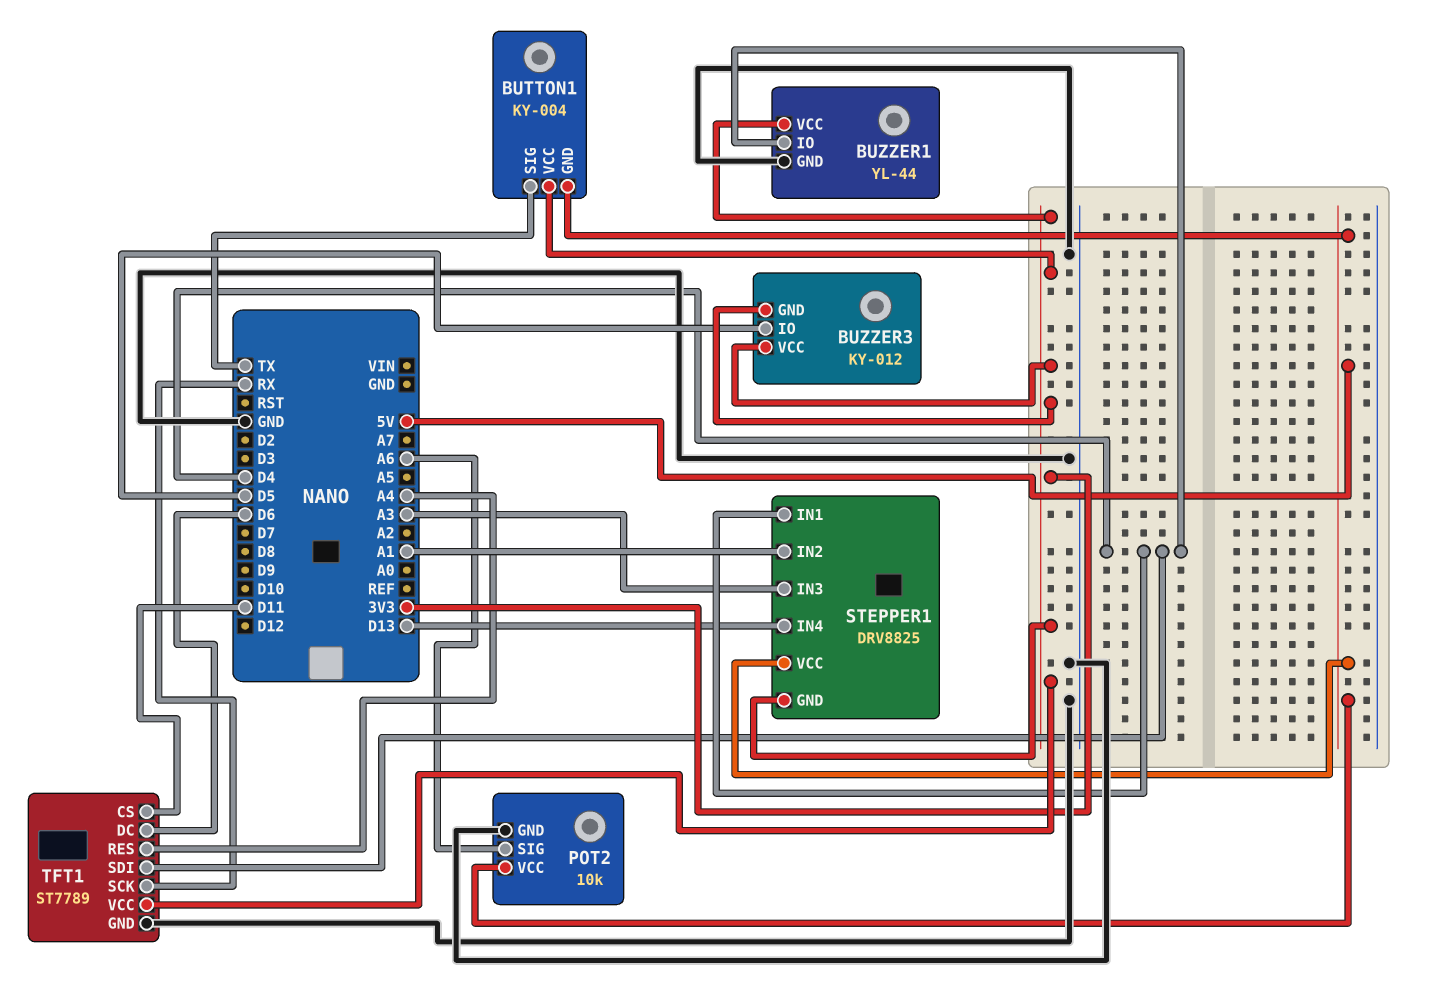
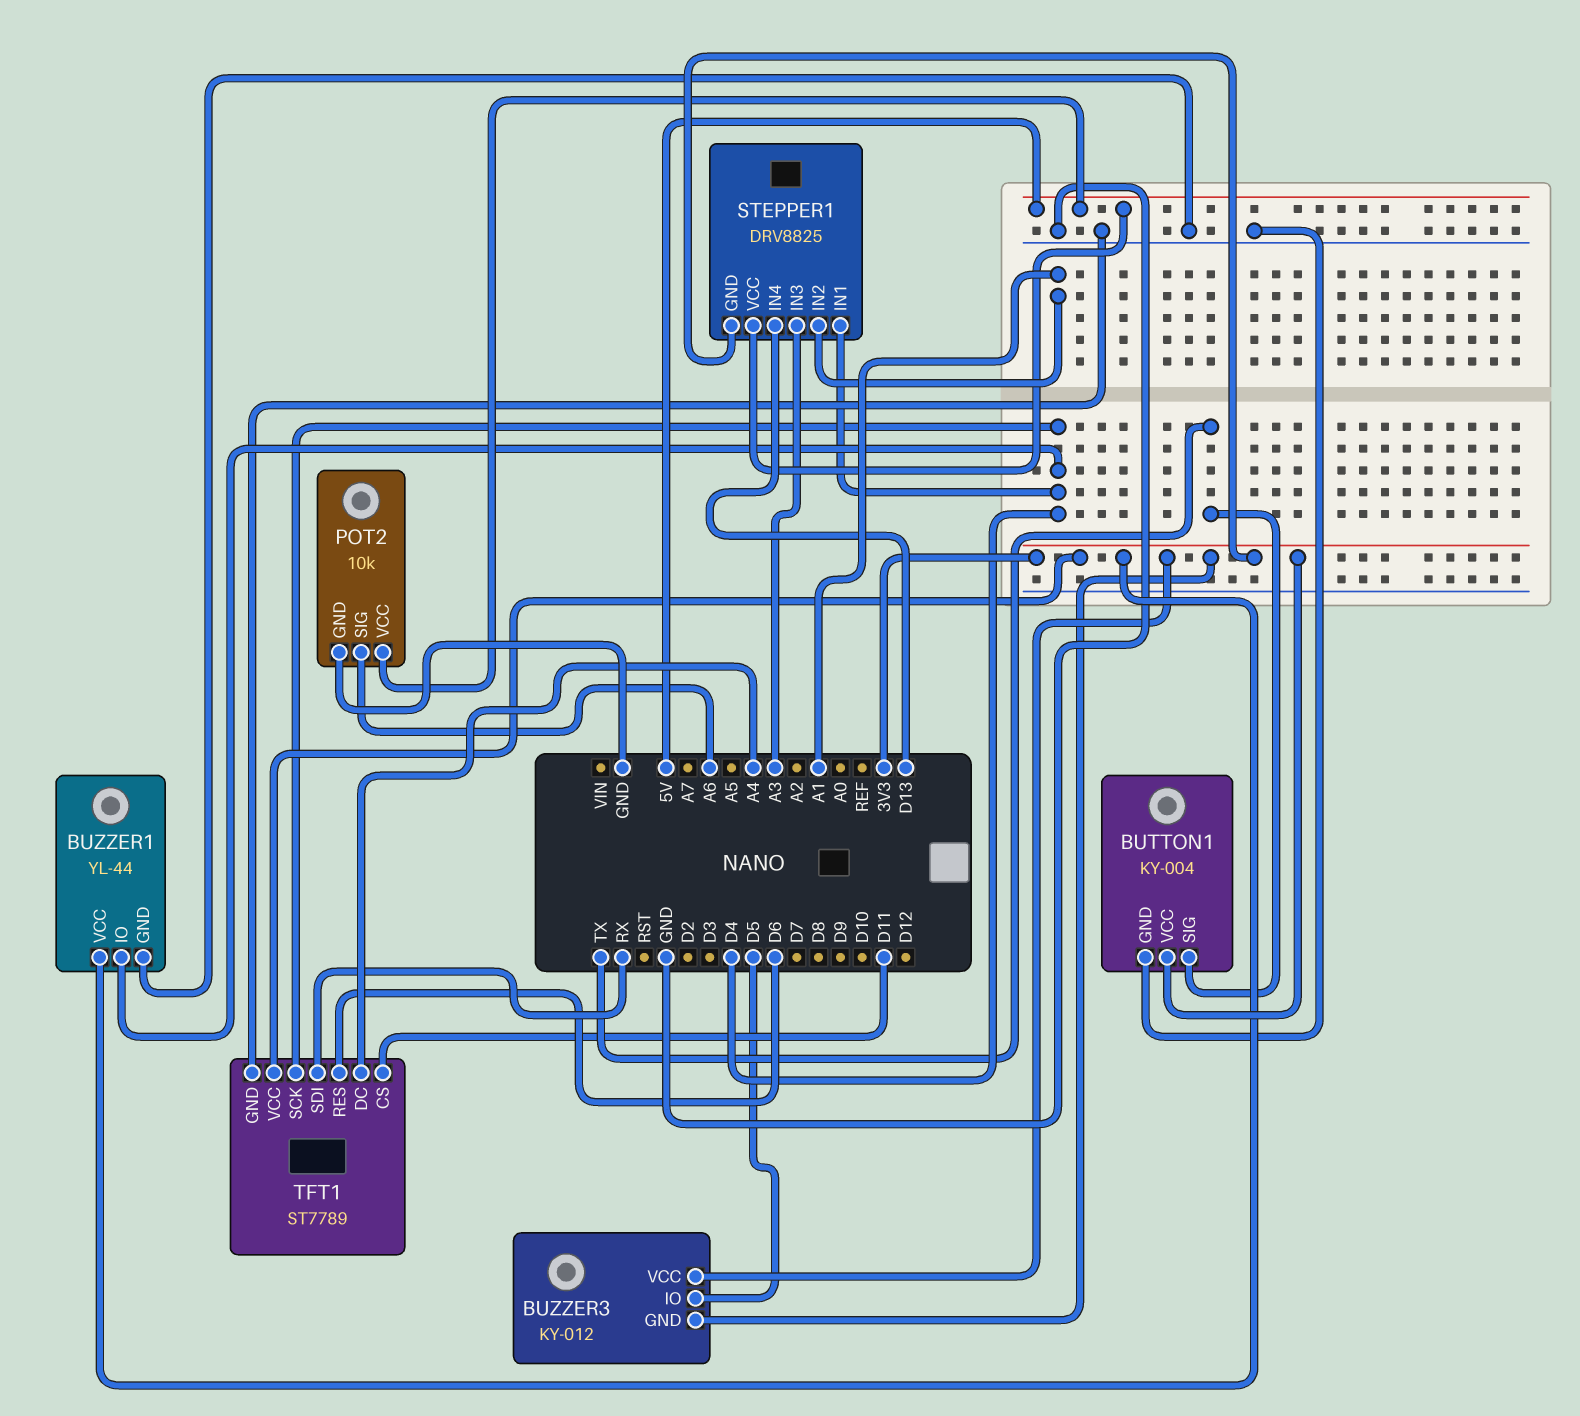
BUTTON1 pin GND: 5V -> GND
TFT1 pin DC: D6 -> A4
TFT1 pin RES: A4 -> D6
TFT1 pin SCK: RX -> D4
TFT1 pin SDI: D4 -> RX

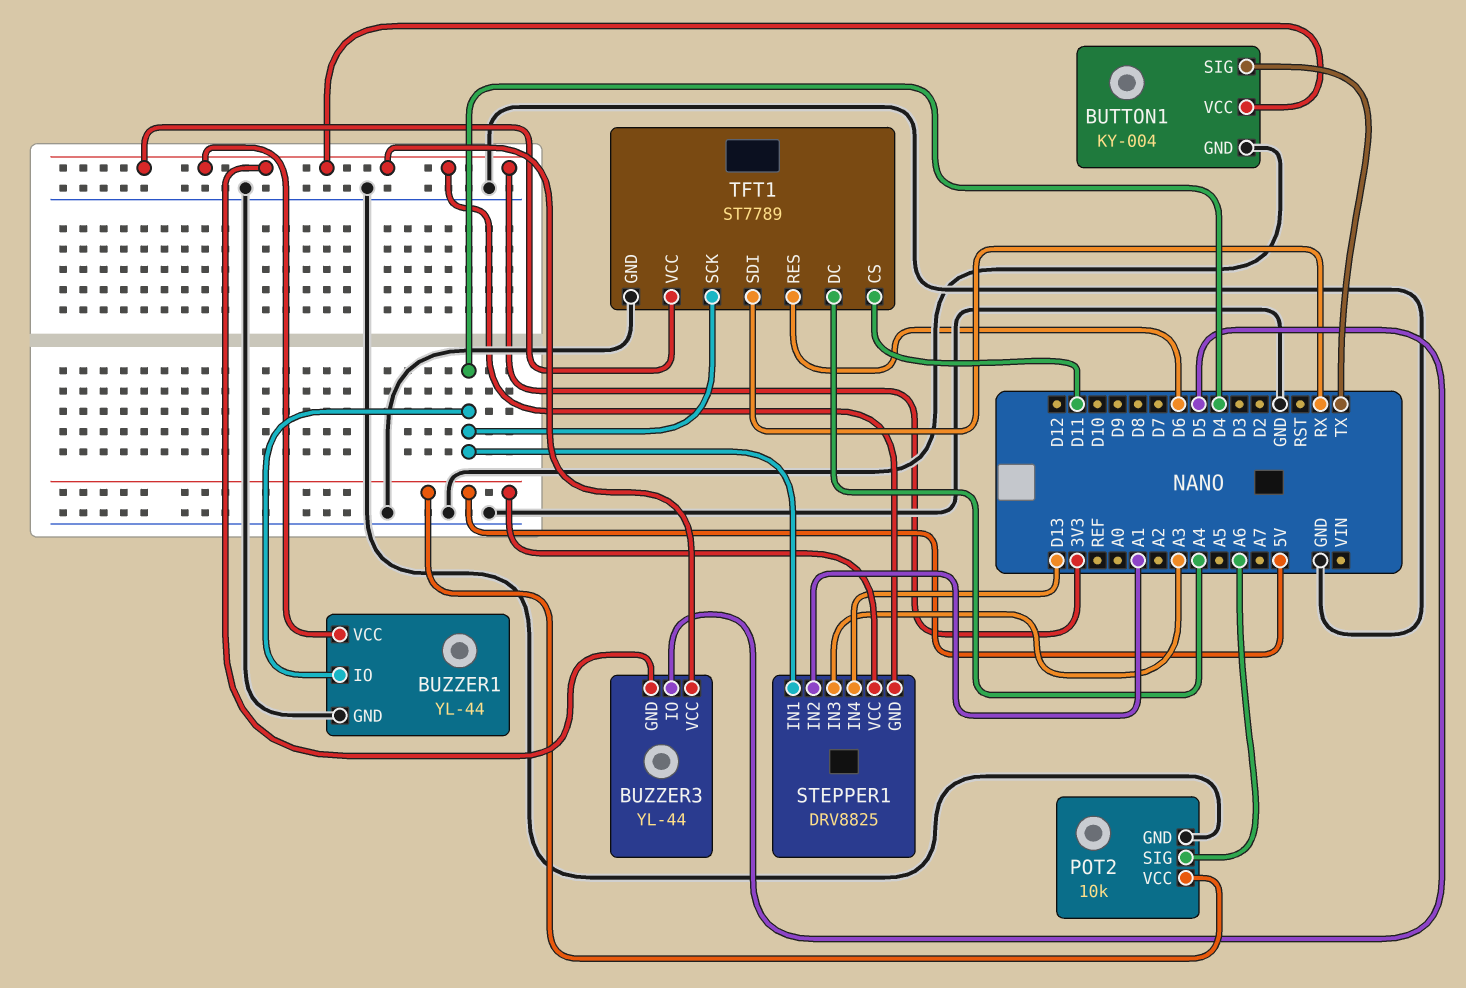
BUZZER3: KY-012 -> YL-44

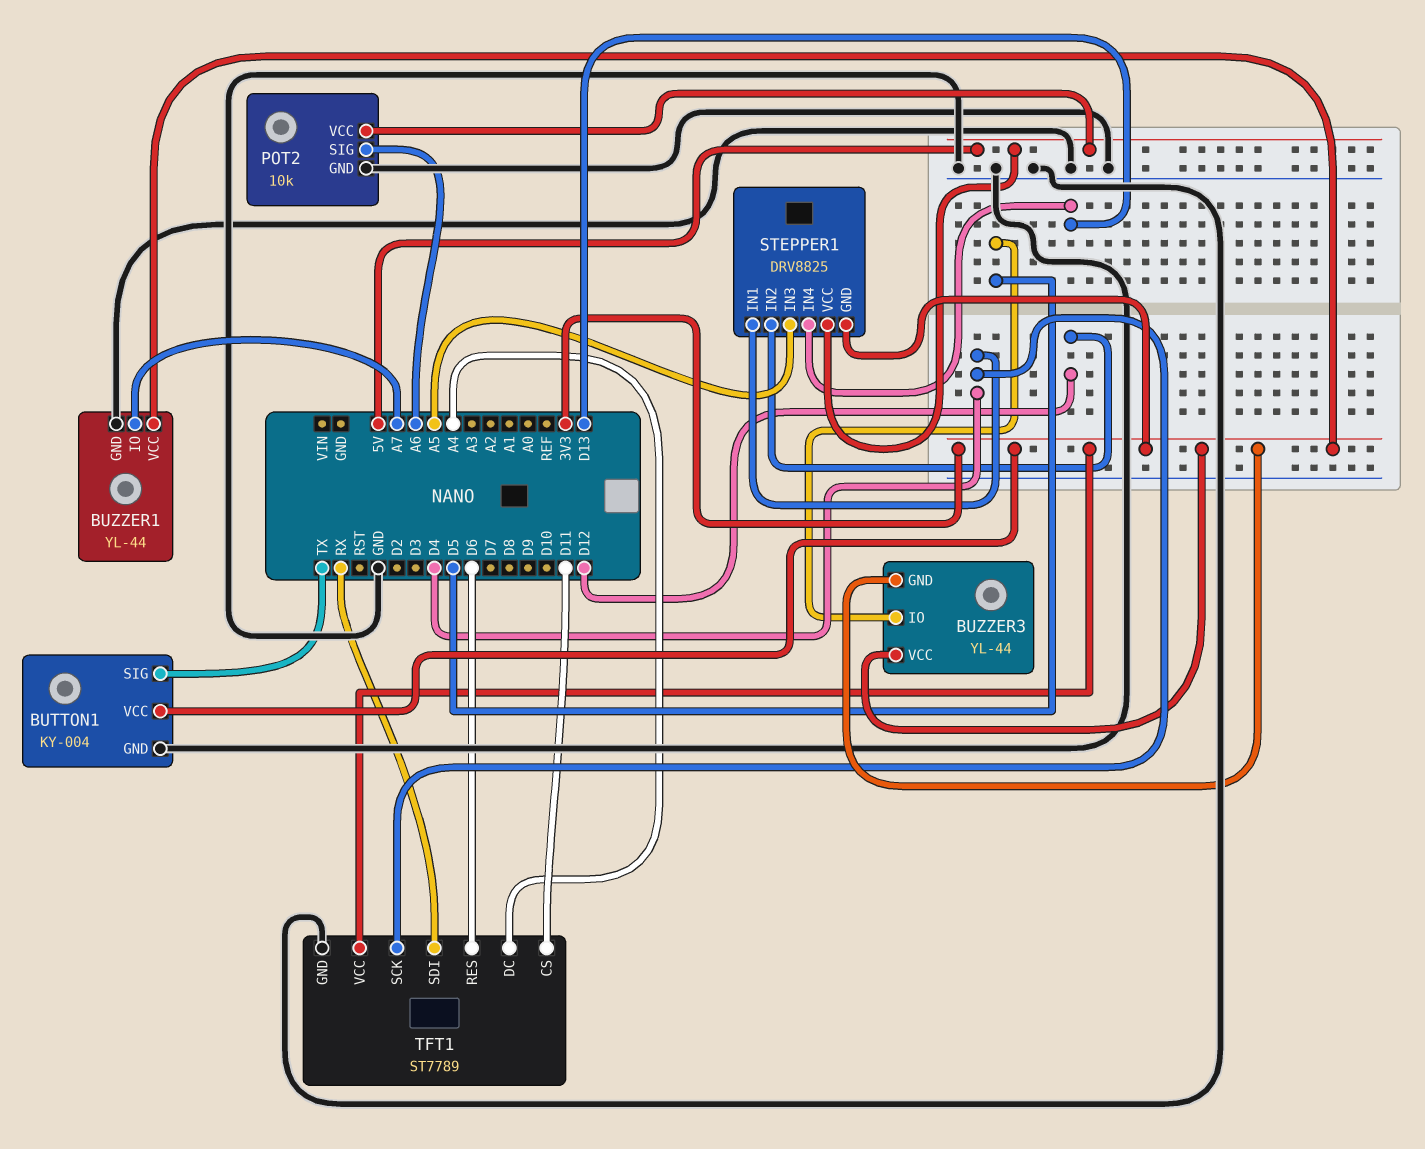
BUZZER1 pin IO: D4 -> A7
STEPPER1 pin IN2: A1 -> D12
STEPPER1 pin IN3: A3 -> A5

